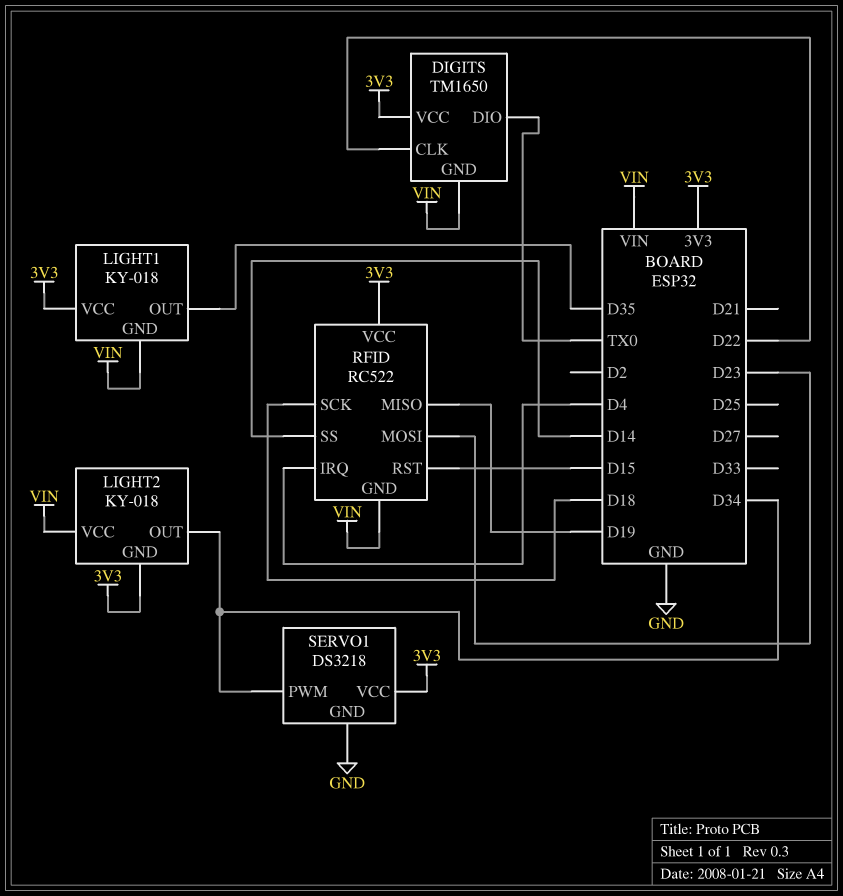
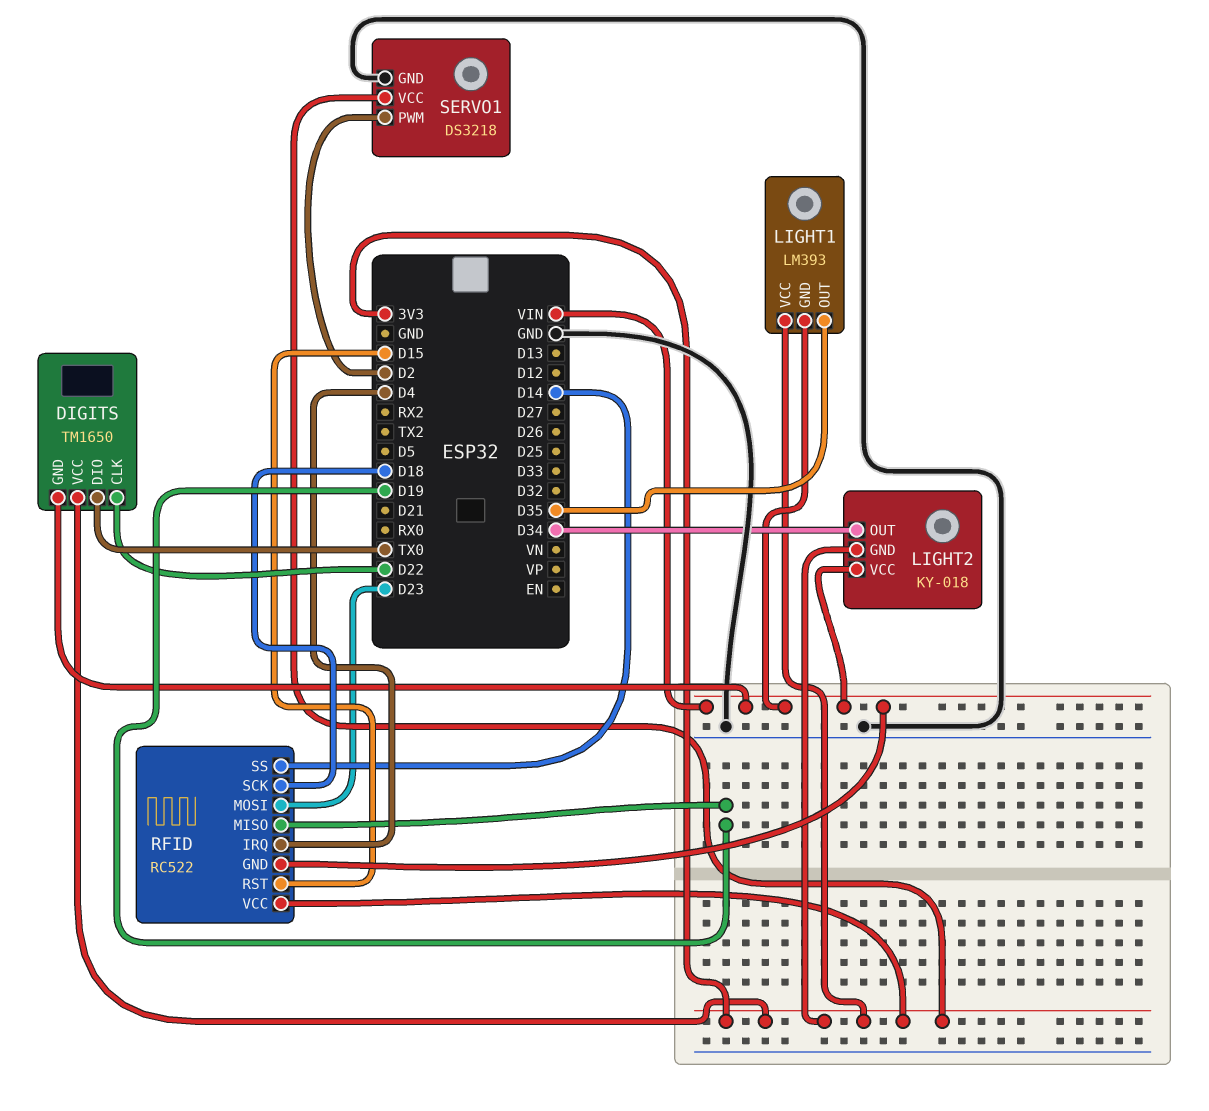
LIGHT1: KY-018 -> LM393
SERVO1 pin PWM: D34 -> D2

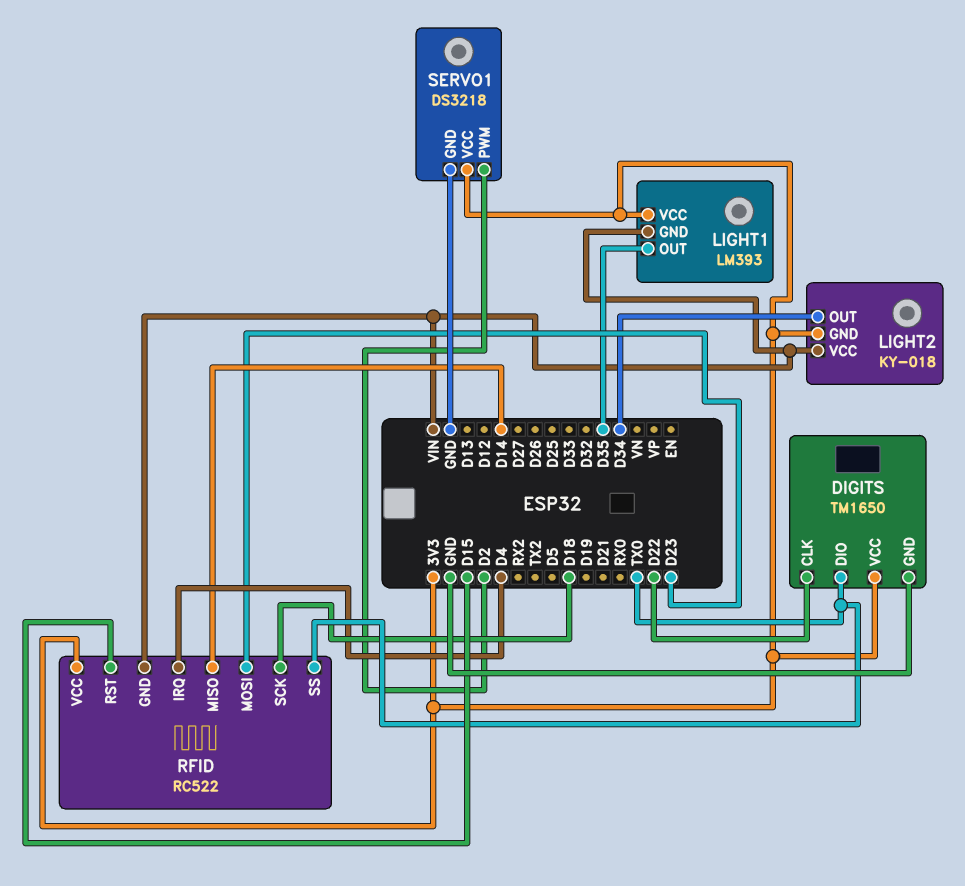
DIGITS pin GND: VIN -> GND
RFID pin MISO: D19 -> D14
RFID pin SS: D14 -> TX0

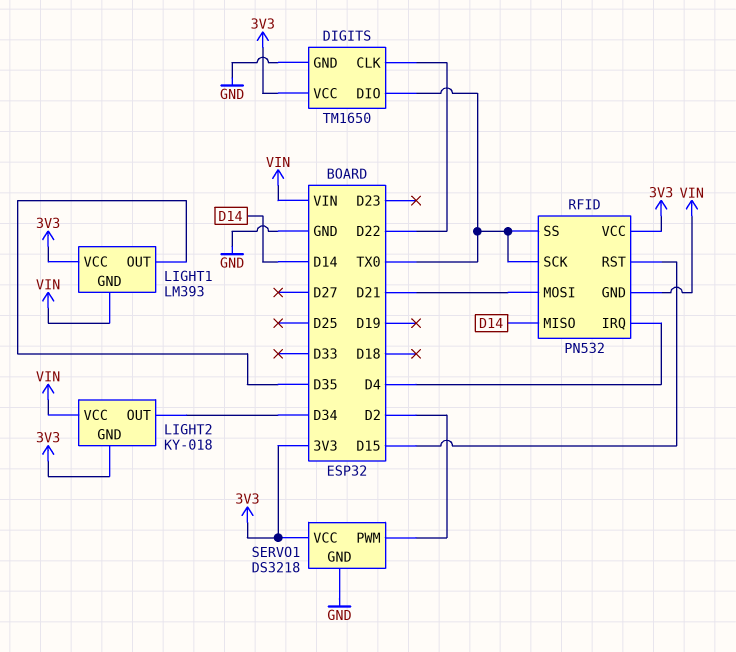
RFID: RC522 -> PN532
RFID pin MOSI: D23 -> D21
RFID pin SCK: D18 -> TX0

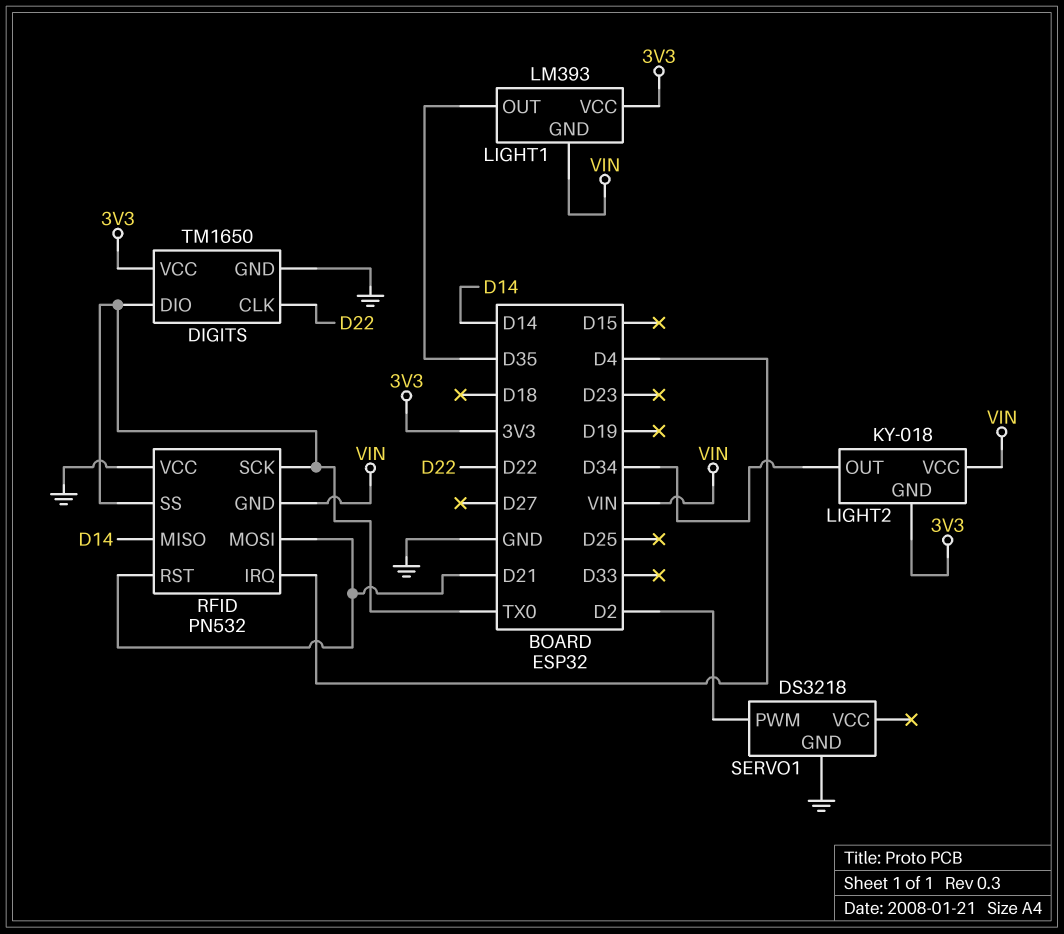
RFID pin RST: D15 -> D21
RFID pin VCC: 3V3 -> GND
SERVO1 pin VCC: 3V3 -> none

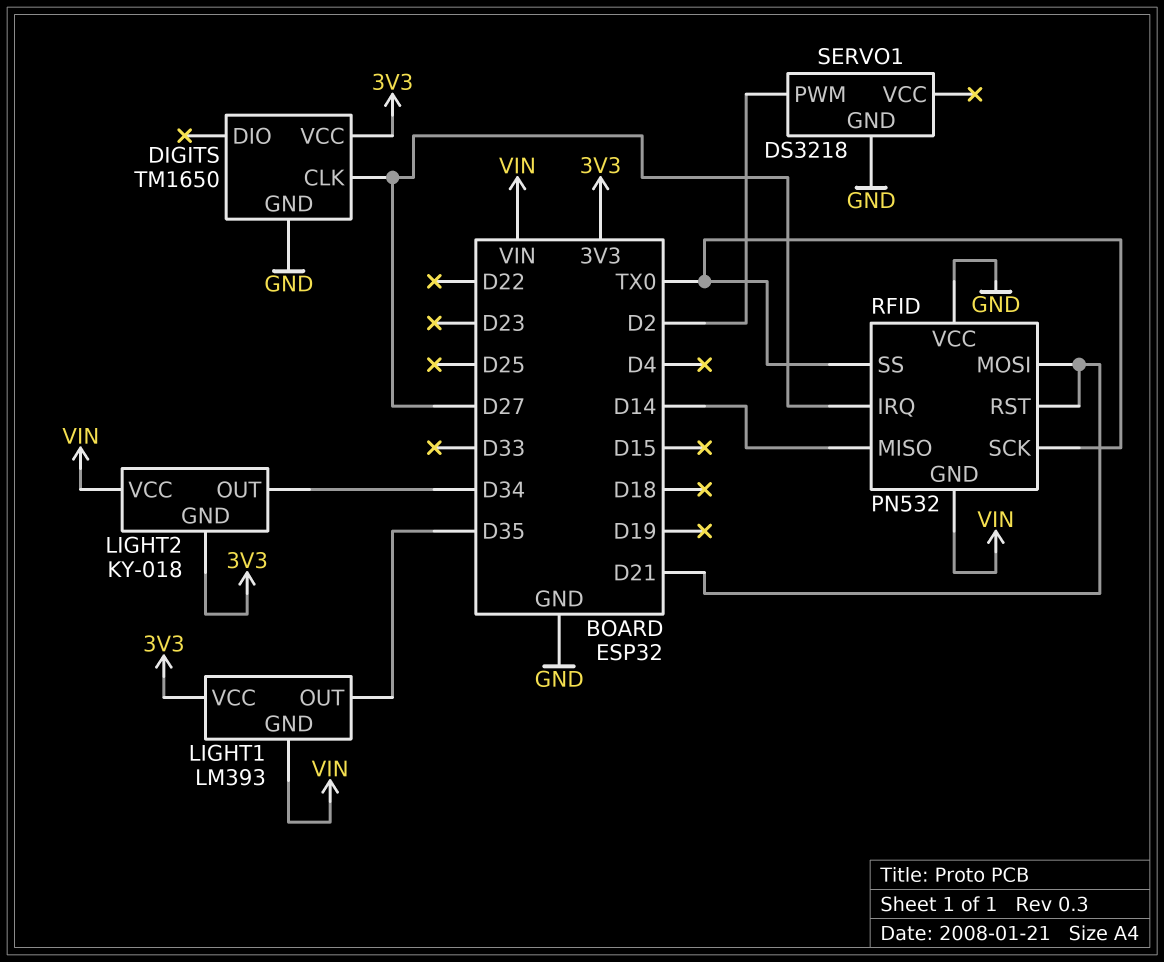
DIGITS pin CLK: D22 -> D27
DIGITS pin DIO: TX0 -> none
RFID pin IRQ: D4 -> D27

